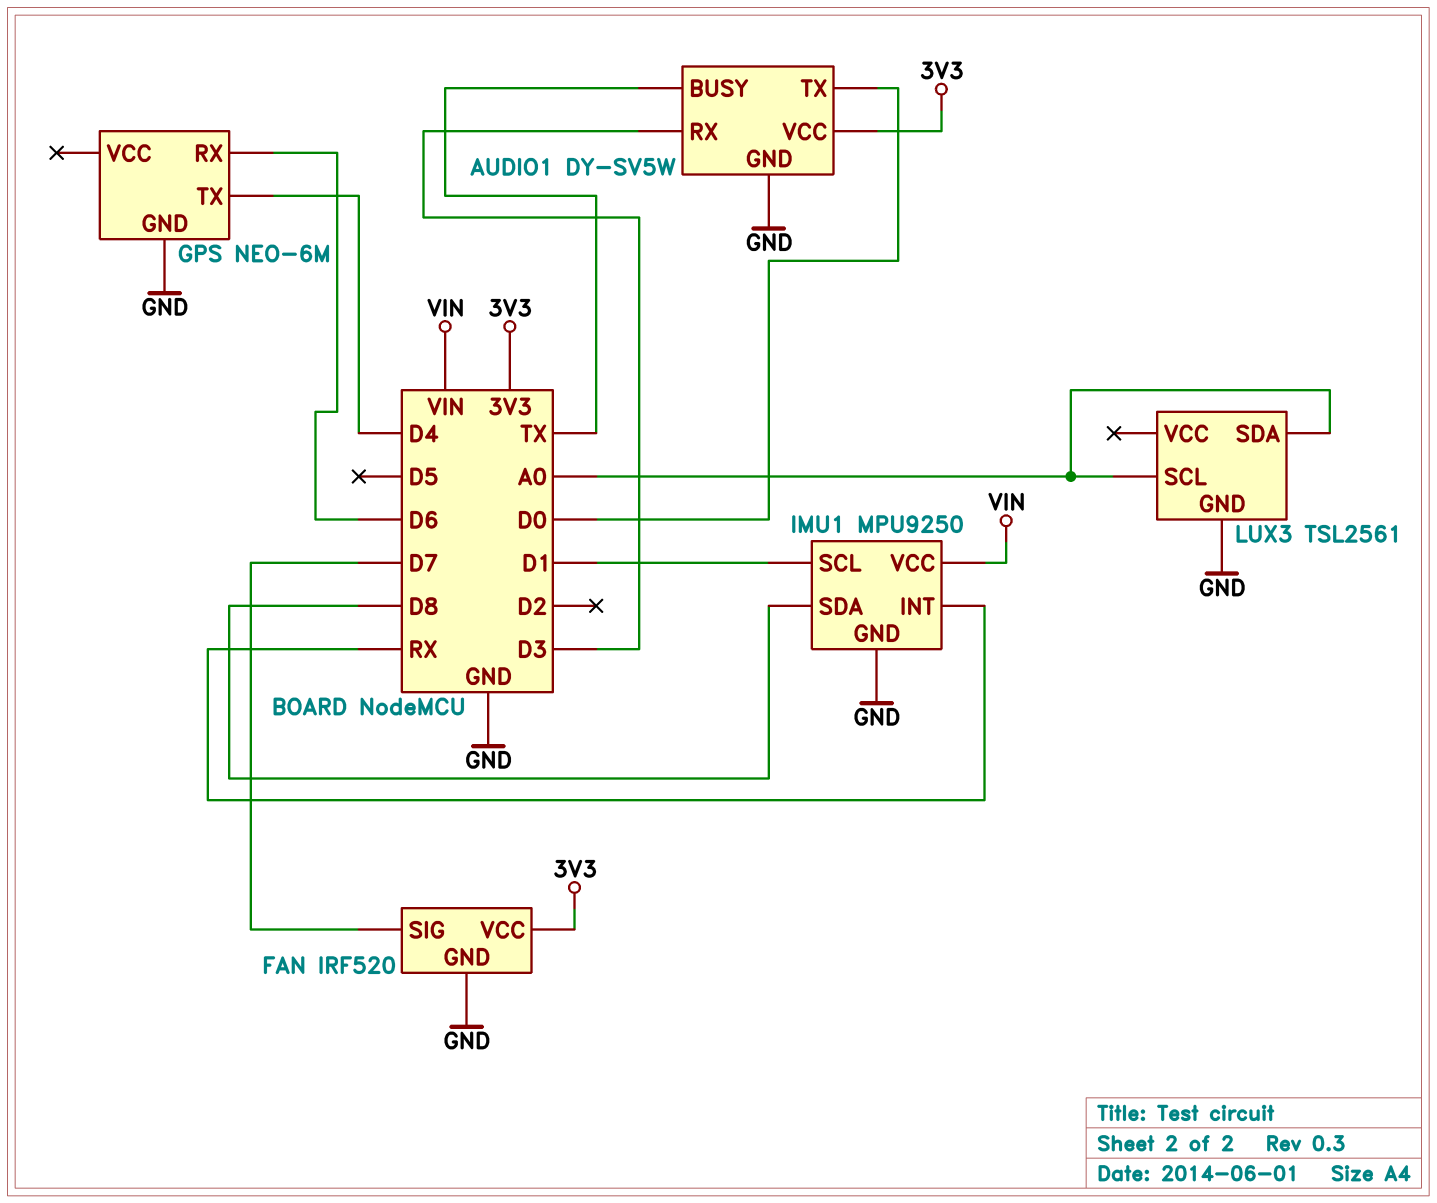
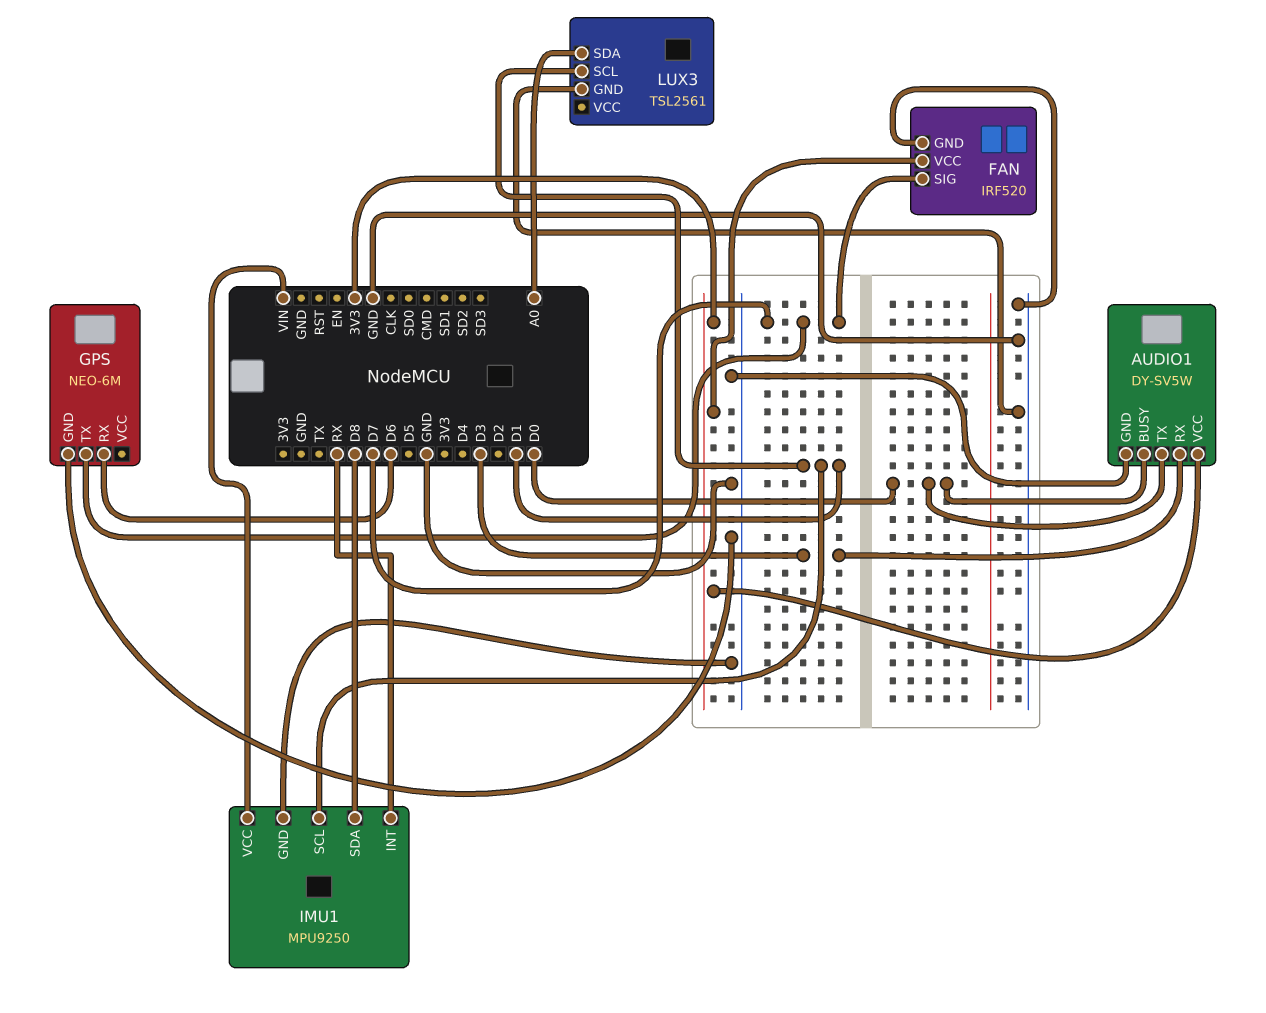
AUDIO1 pin BUSY: TX -> D0
GPS pin TX: D4 -> D7
LUX3 pin SCL: A0 -> D1

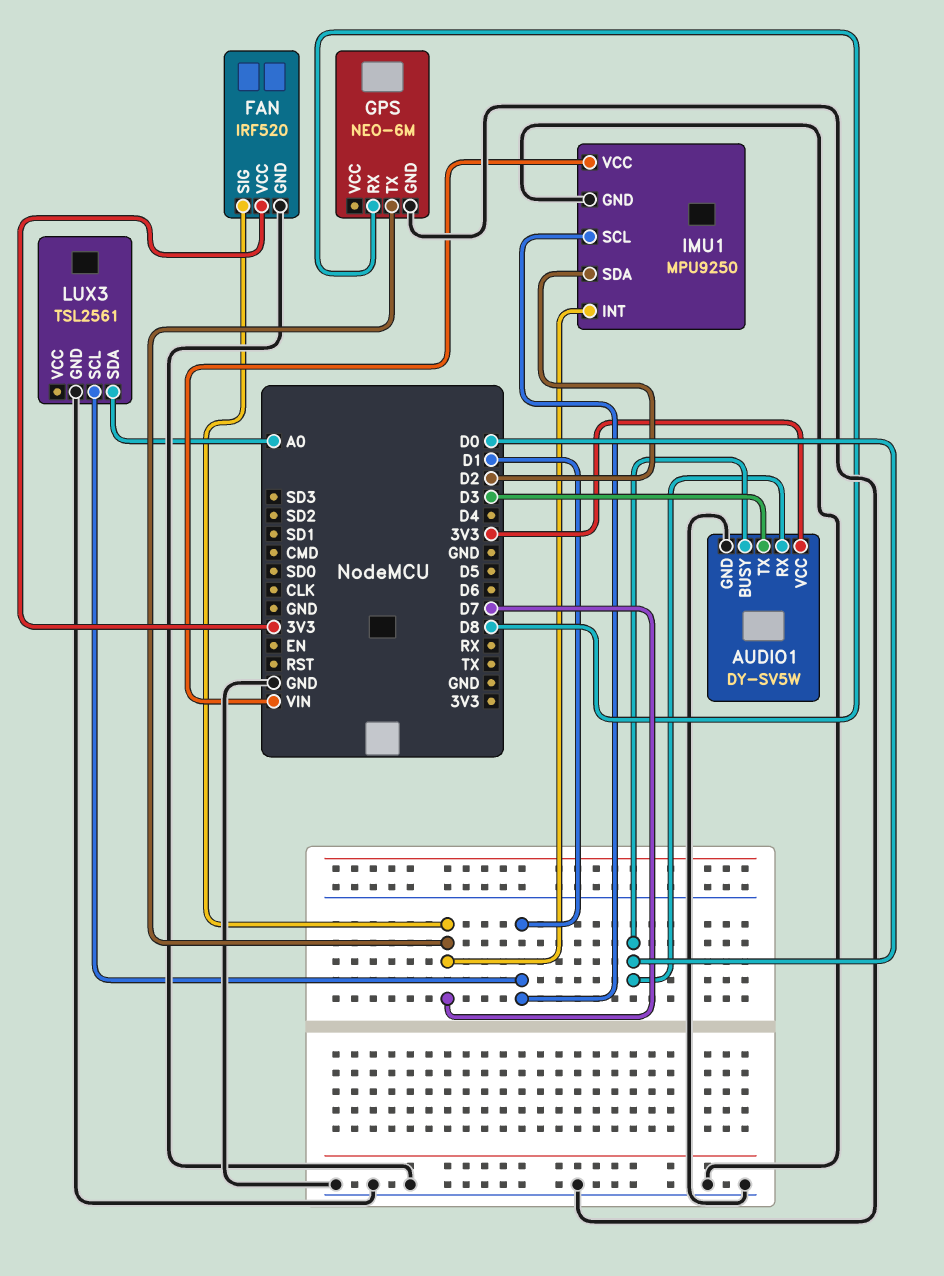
AUDIO1 pin RX: D3 -> D0
AUDIO1 pin TX: D0 -> D3
GPS pin RX: D6 -> D8
IMU1 pin INT: RX -> D7
IMU1 pin SDA: D8 -> D2

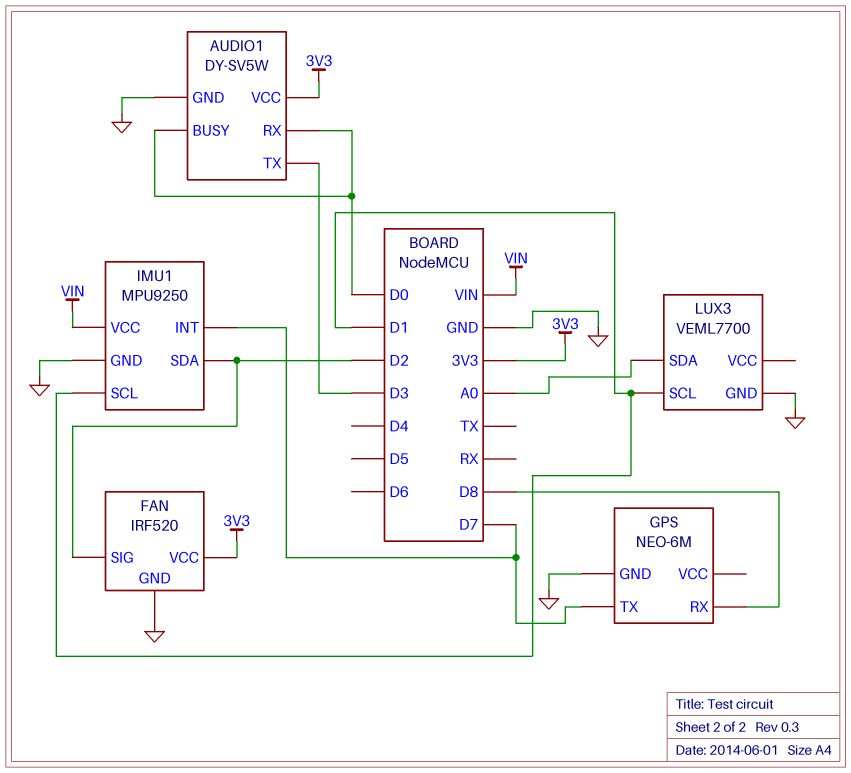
FAN pin SIG: D7 -> D2
LUX3: TSL2561 -> VEML7700

